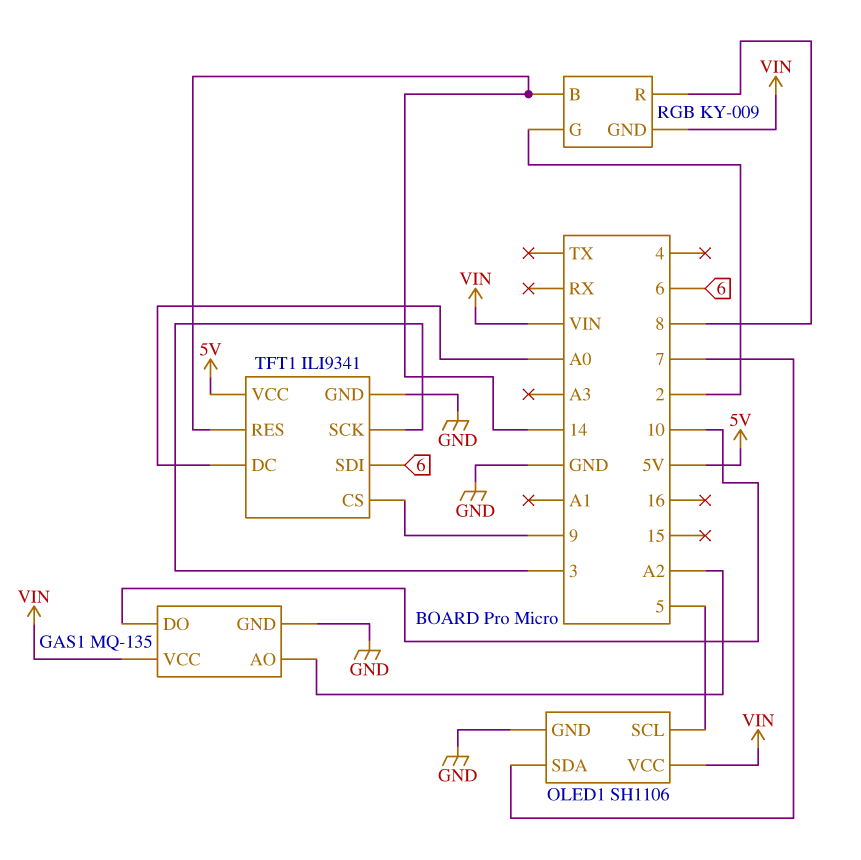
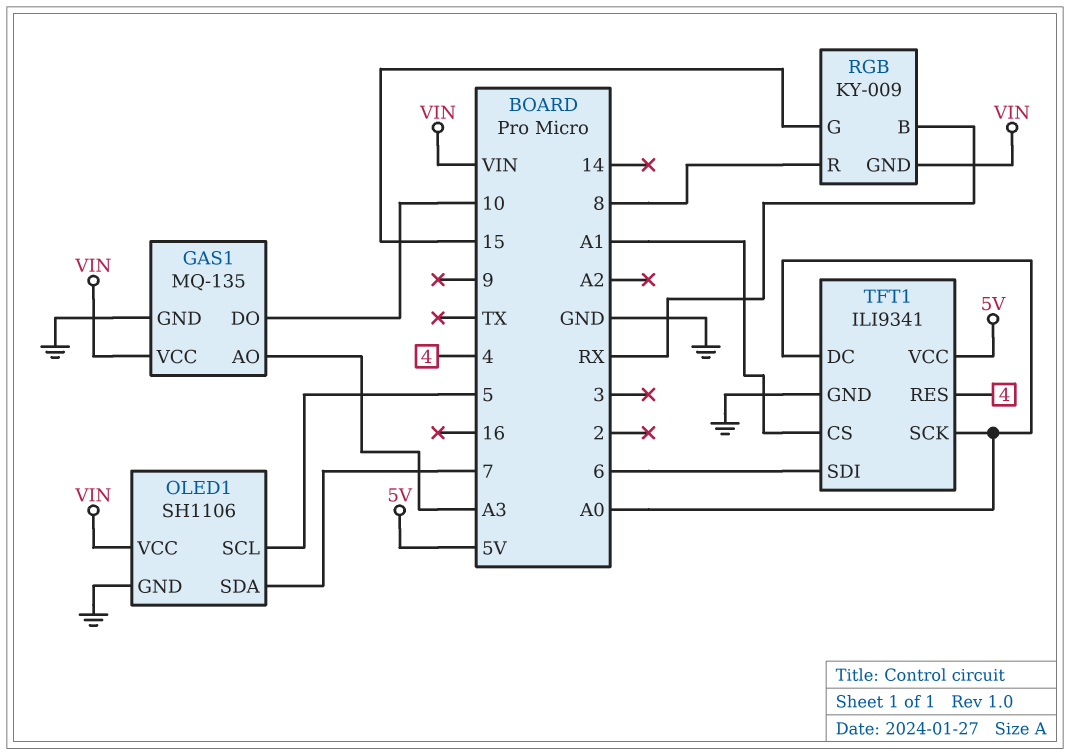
GAS1 pin AO: A2 -> A3
RGB pin B: 14 -> RX
RGB pin G: 2 -> 15
TFT1 pin CS: 9 -> A1
TFT1 pin RES: 14 -> 4
TFT1 pin SCK: 3 -> A0

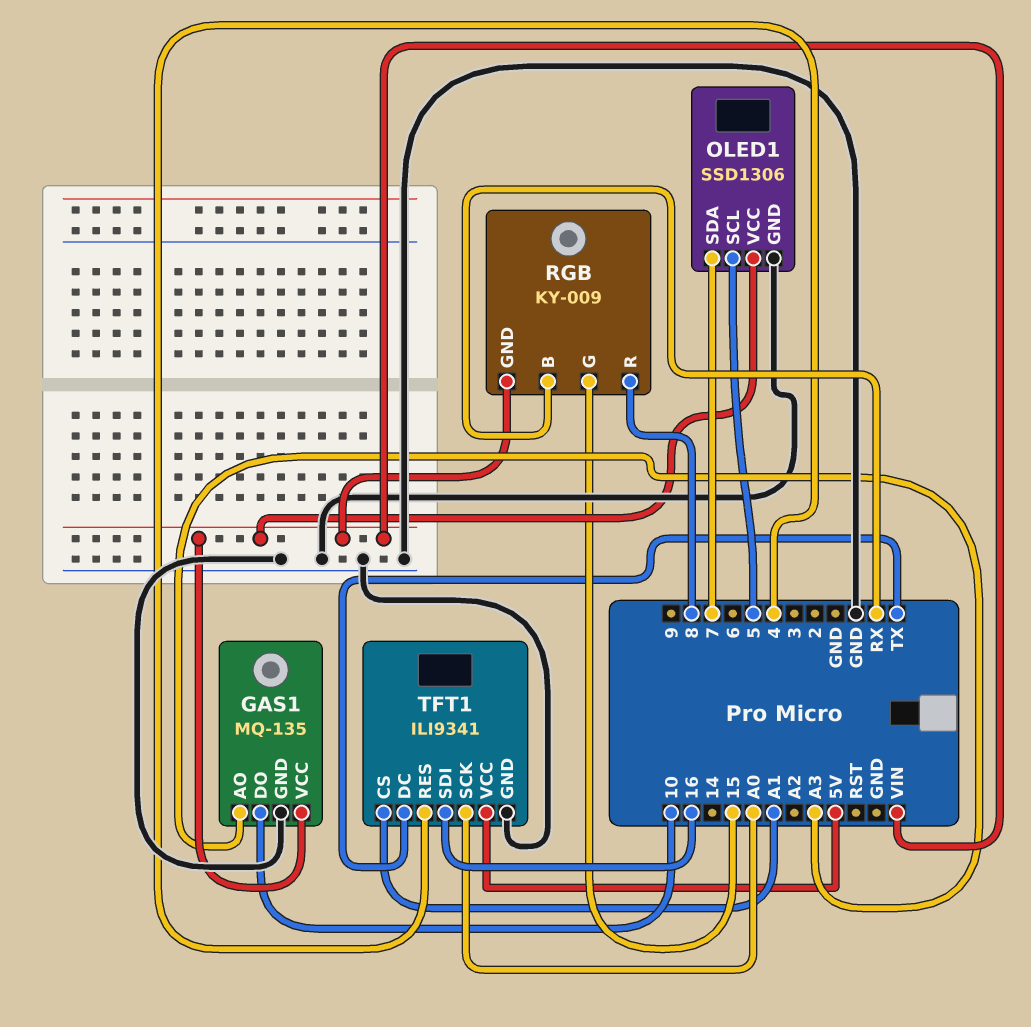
OLED1: SH1106 -> SSD1306
TFT1 pin DC: A0 -> TX
TFT1 pin SDI: 6 -> 16

